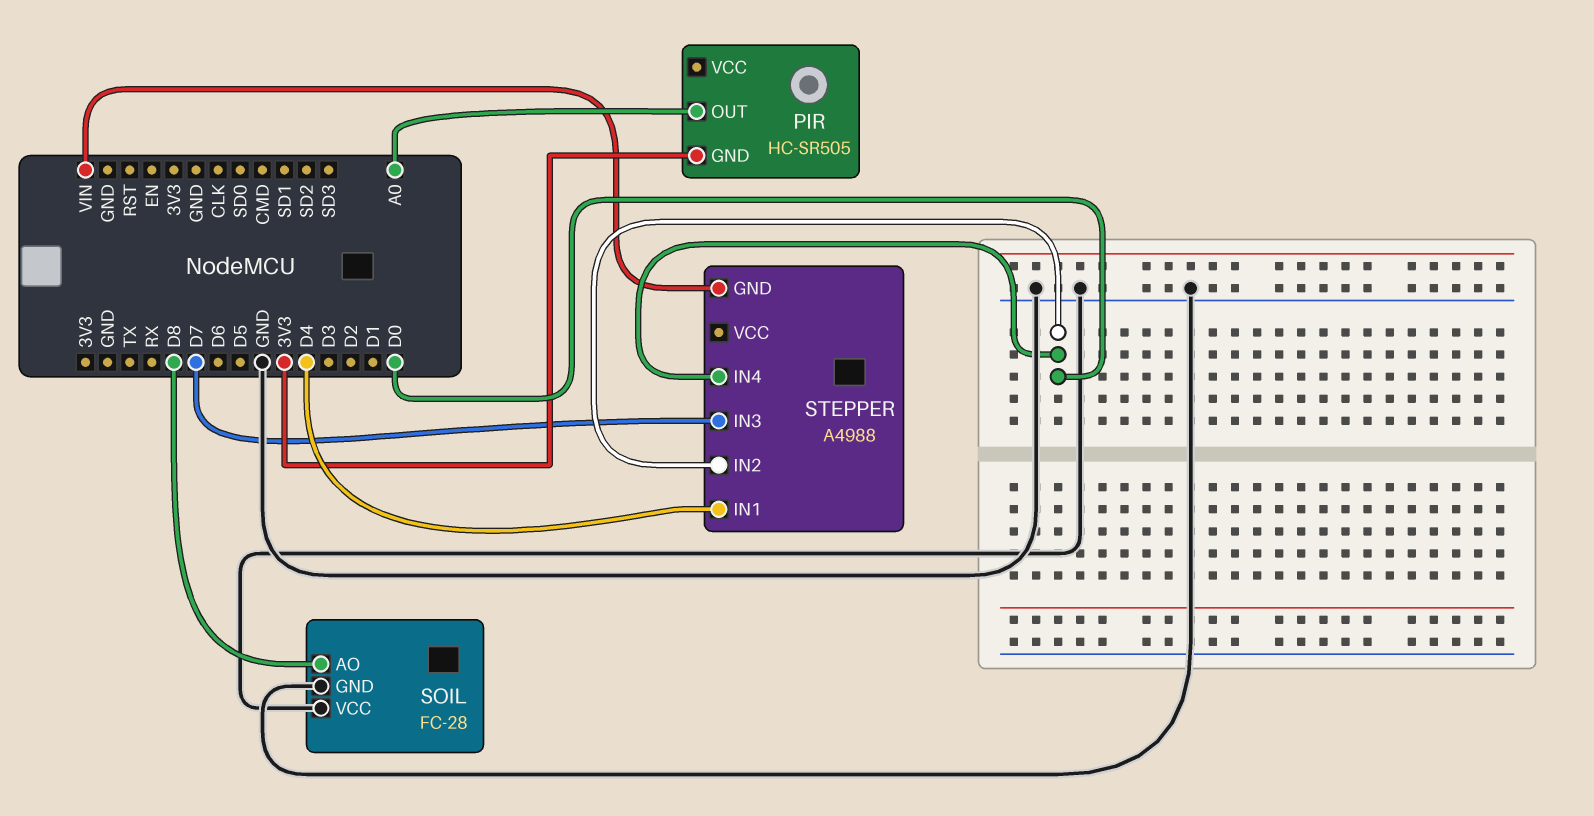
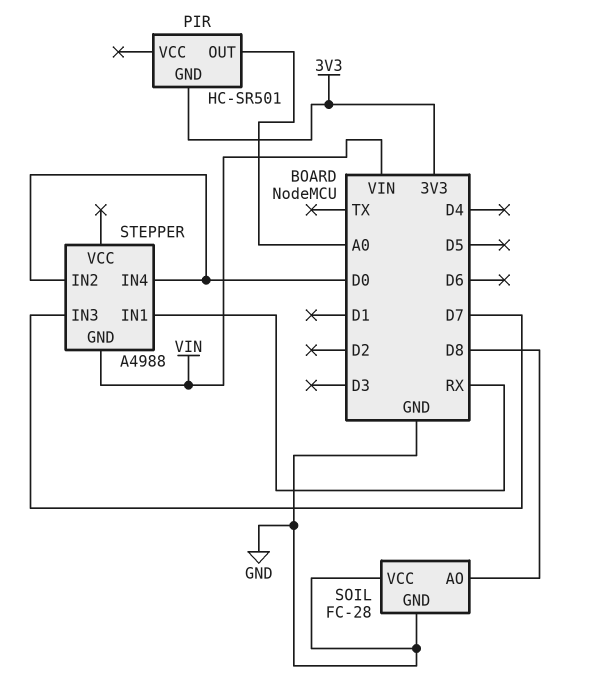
PIR: HC-SR505 -> HC-SR501
STEPPER pin IN1: D4 -> RX

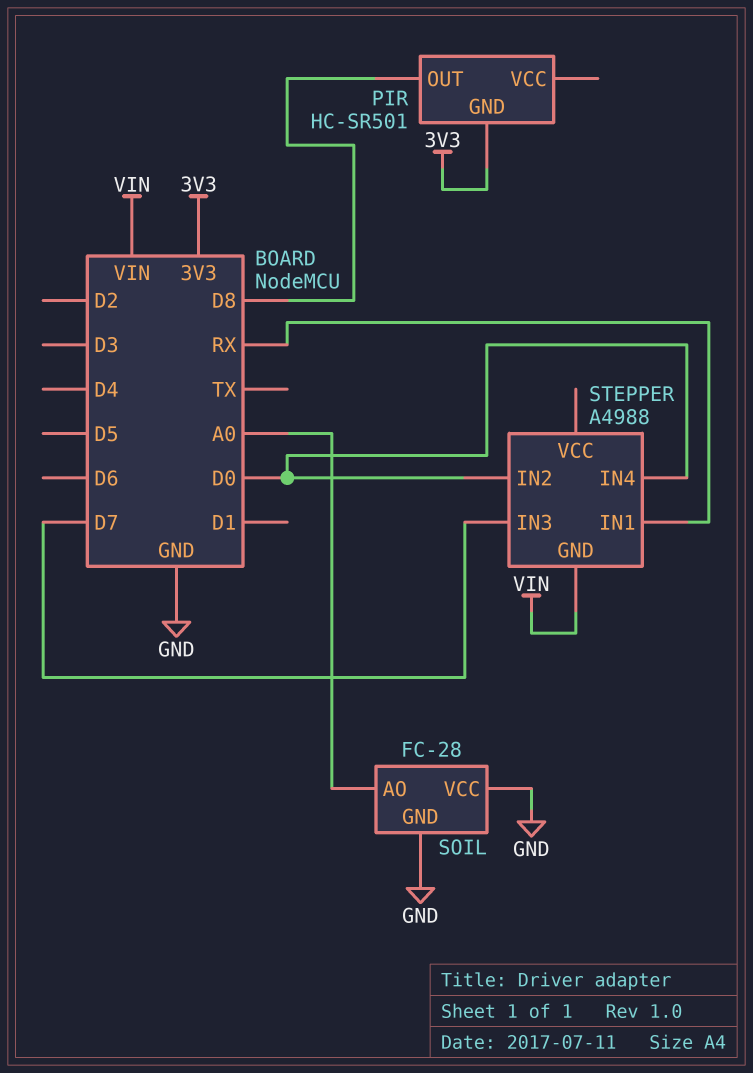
PIR pin OUT: A0 -> D8
SOIL pin AO: D8 -> A0

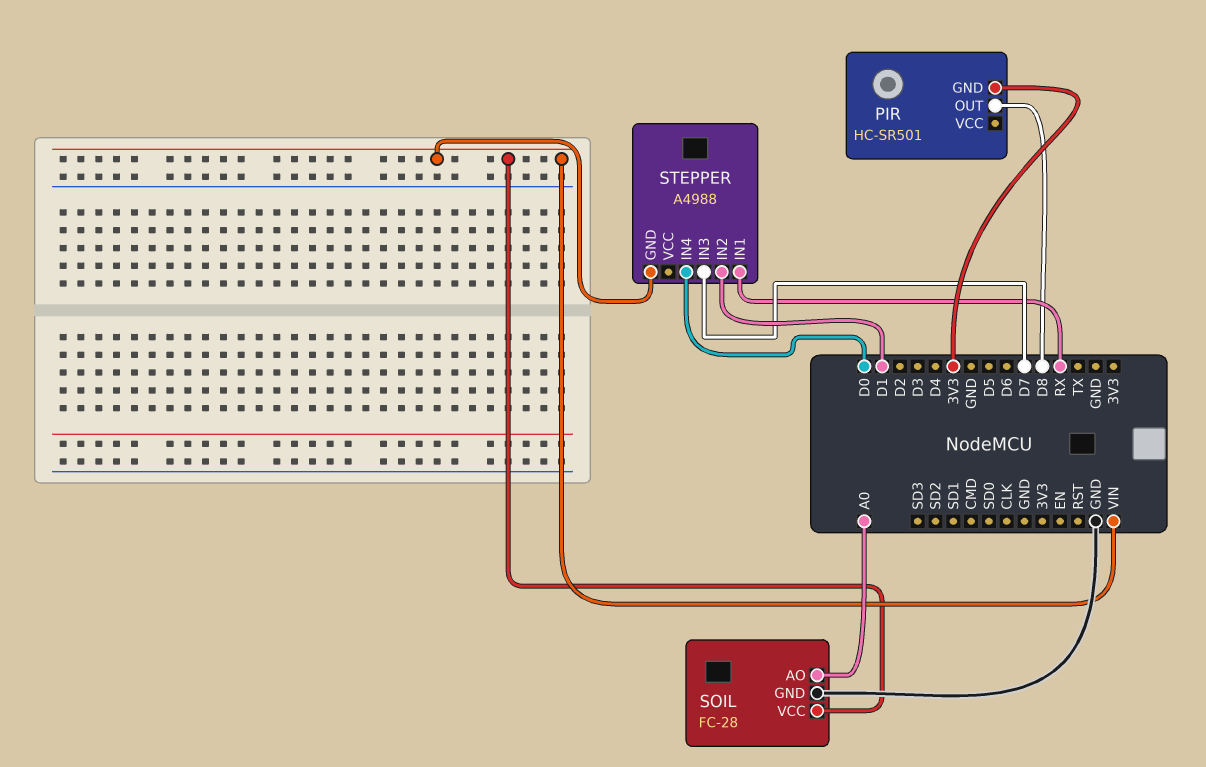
SOIL pin VCC: GND -> VIN
STEPPER pin IN2: D0 -> D1

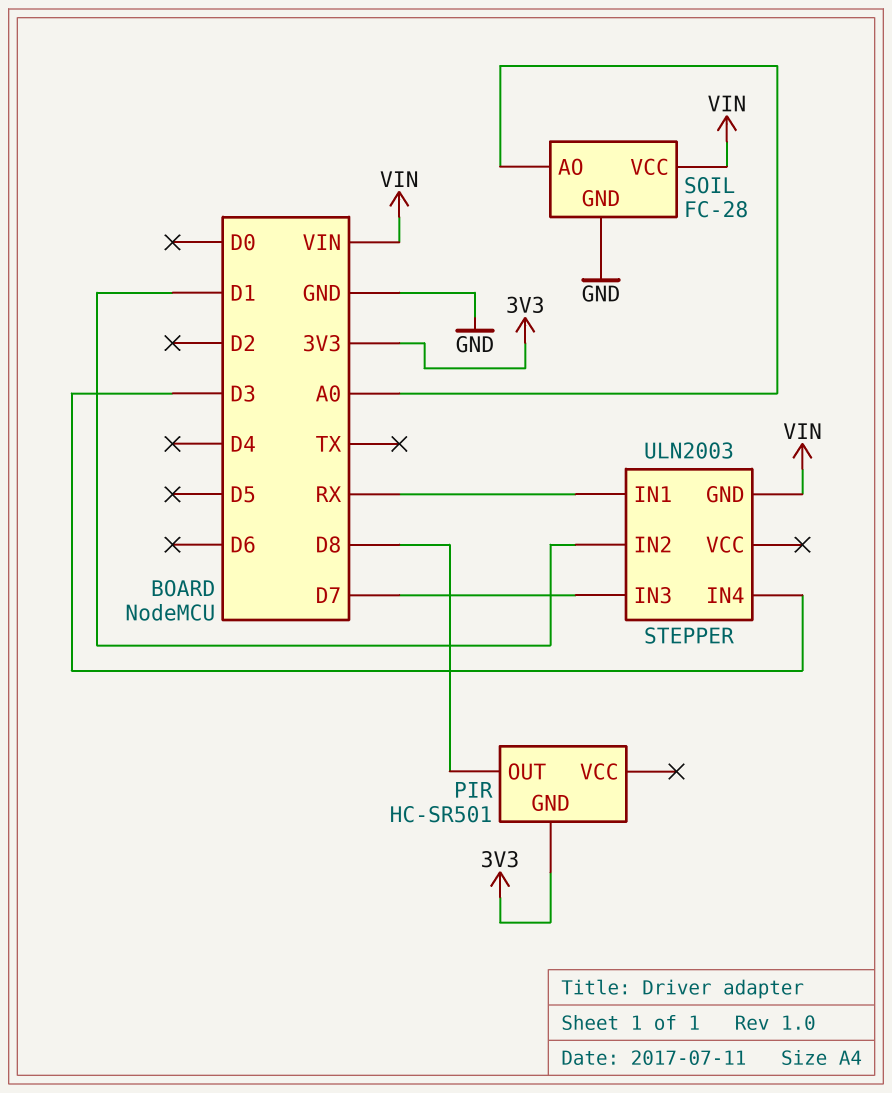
STEPPER: A4988 -> ULN2003
STEPPER pin IN4: D0 -> D3

